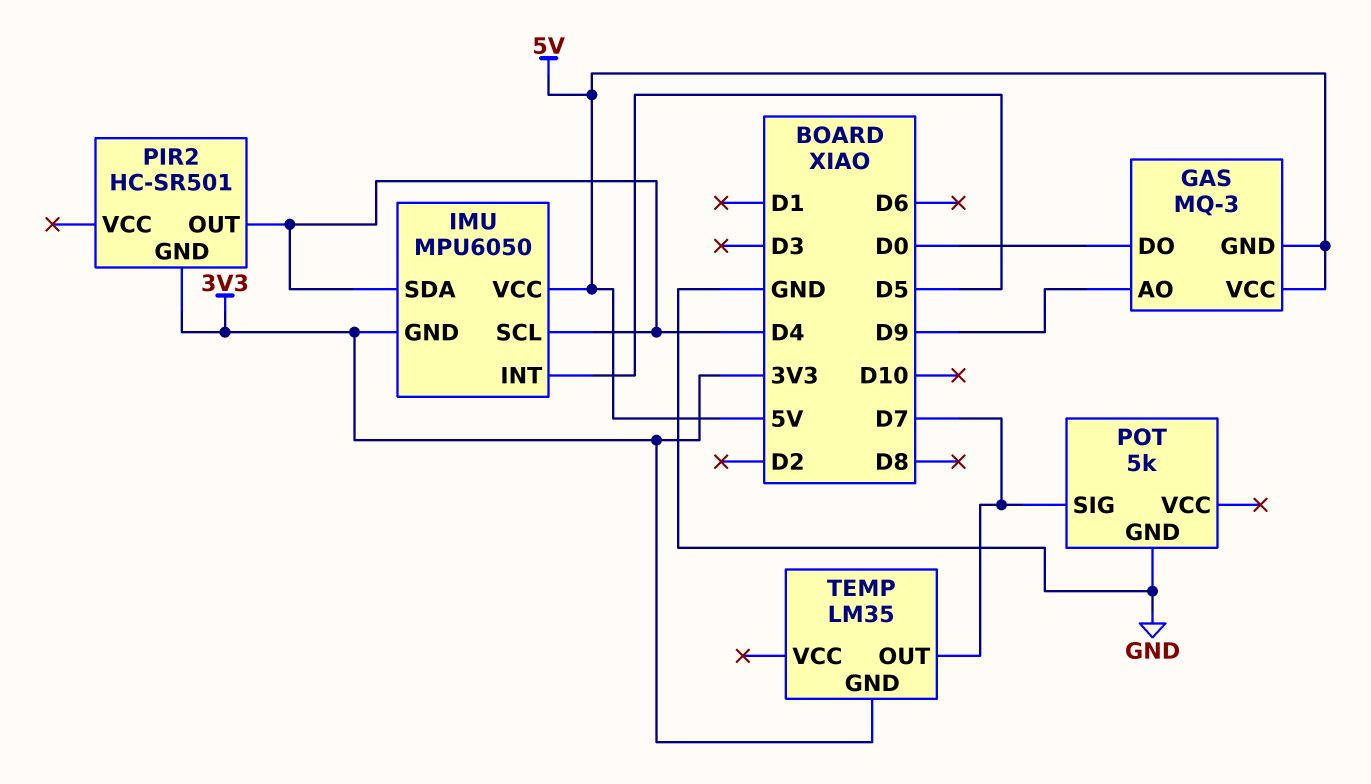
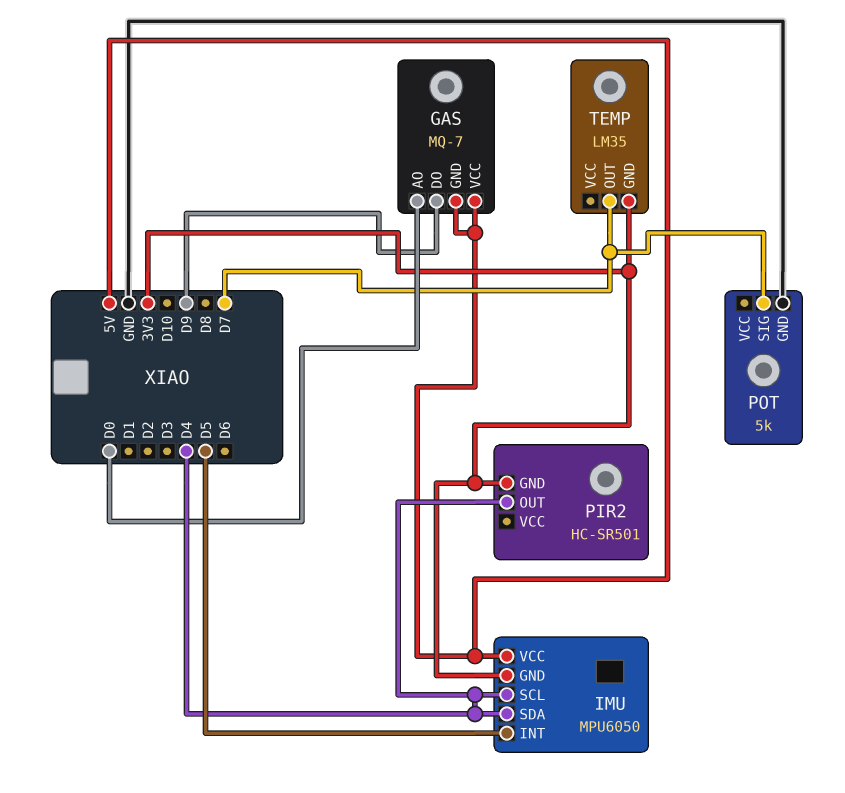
GAS: MQ-3 -> MQ-7
GAS pin AO: D9 -> D0
GAS pin DO: D0 -> D9

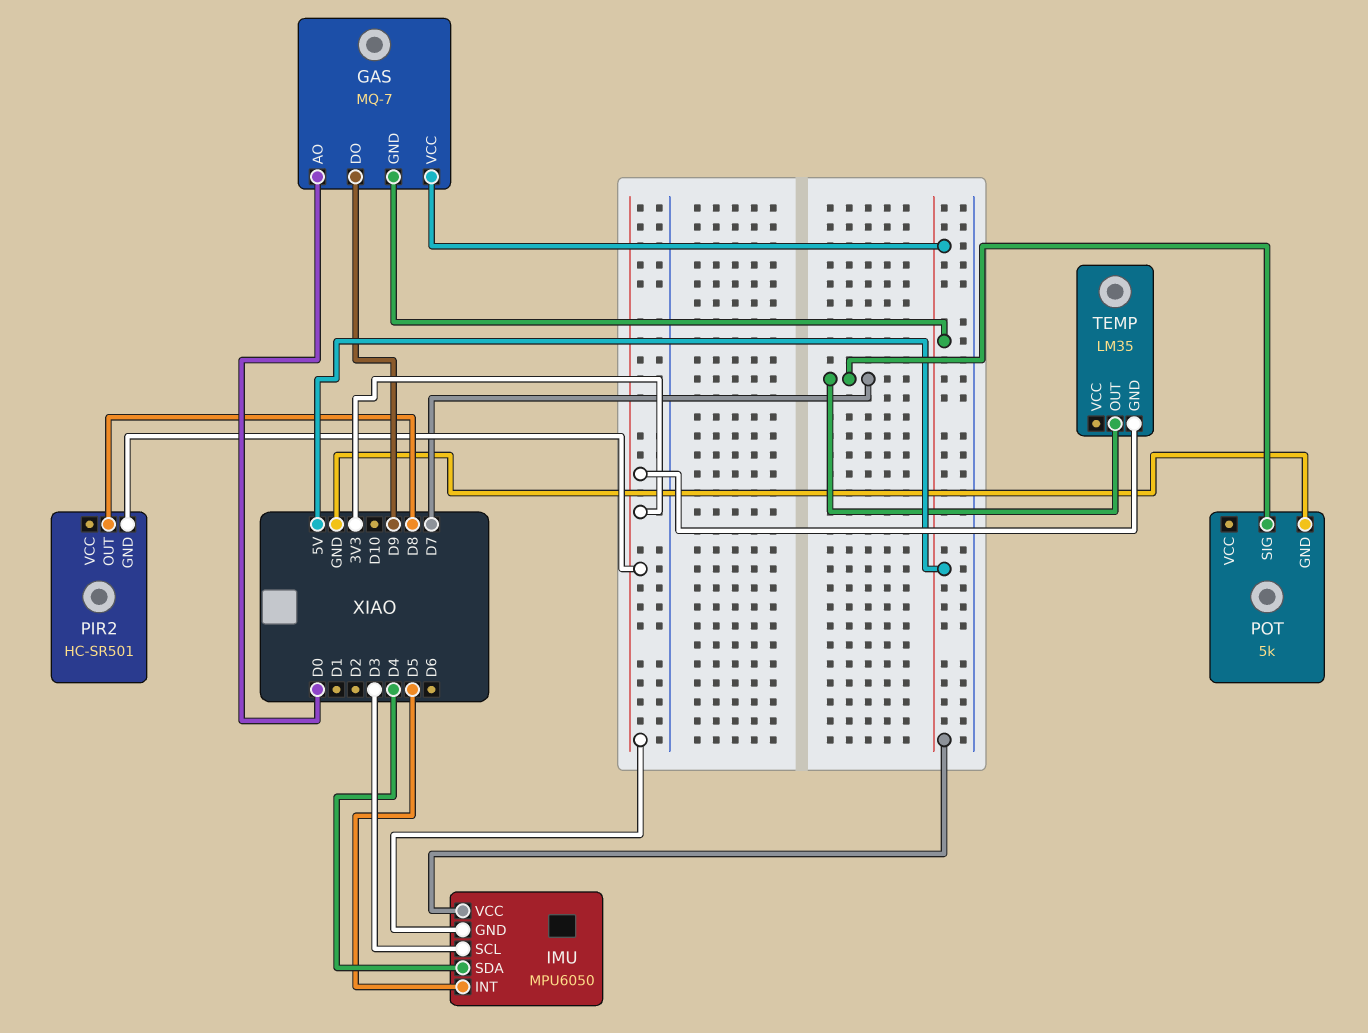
IMU pin SCL: D4 -> D3
PIR2 pin OUT: D4 -> D8

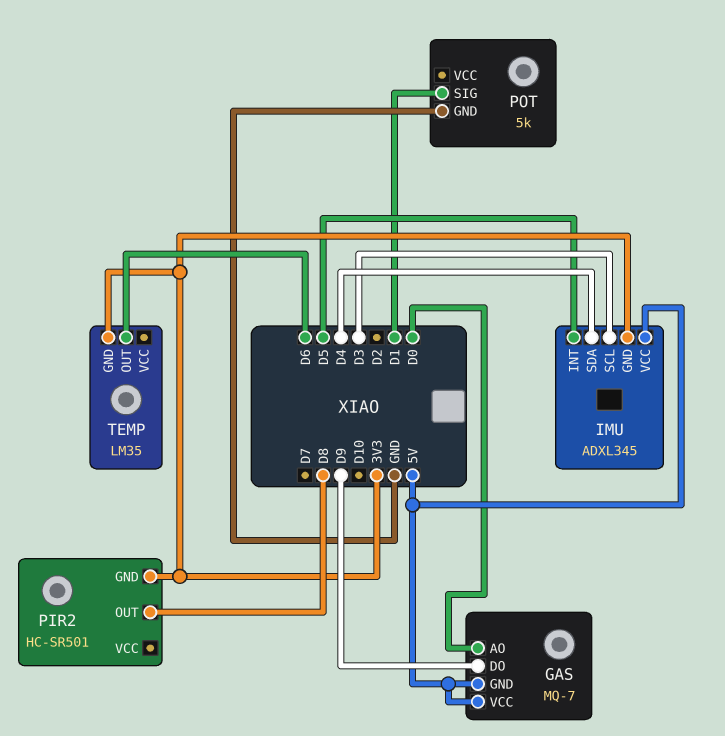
IMU: MPU6050 -> ADXL345
POT pin SIG: D7 -> D1
TEMP pin OUT: D7 -> D6

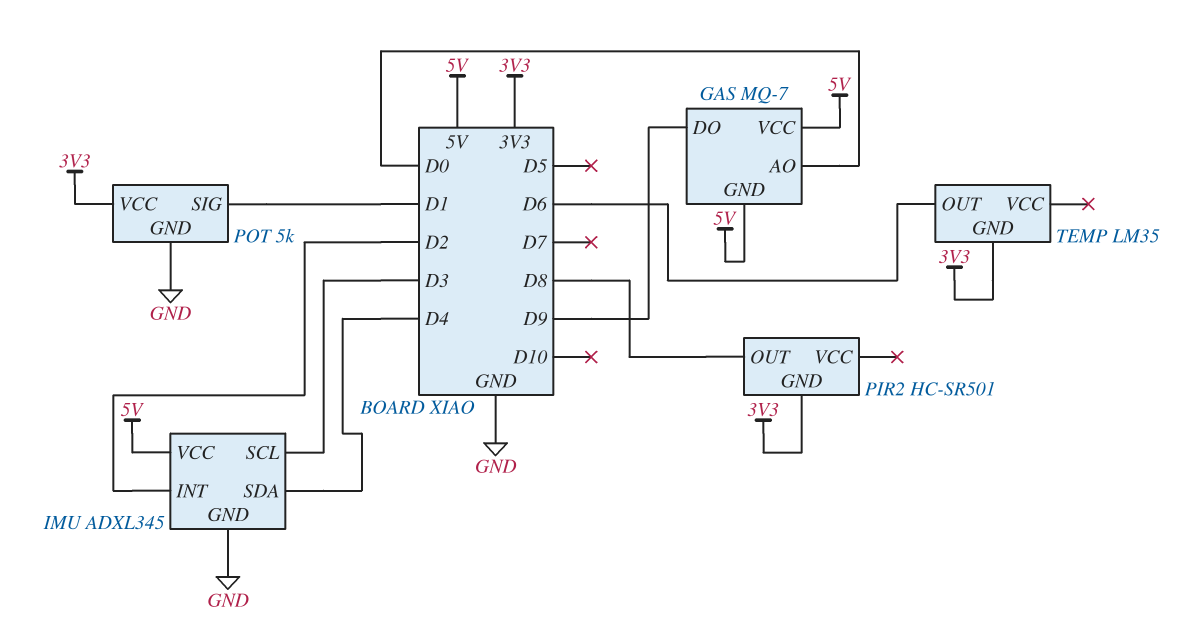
IMU pin GND: 3V3 -> GND
IMU pin INT: D5 -> D2
POT pin VCC: none -> 3V3

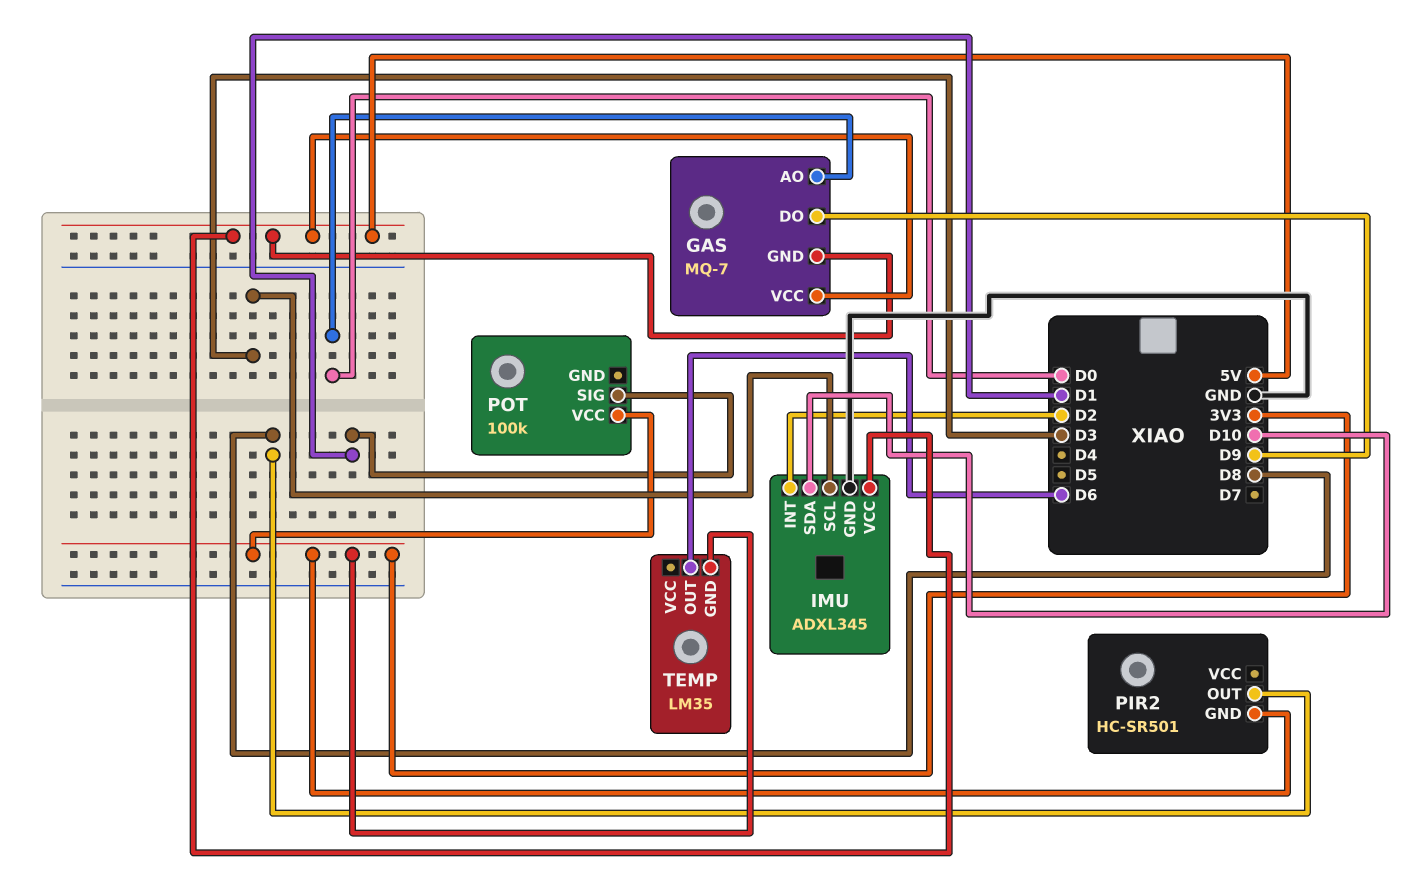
IMU pin SDA: D4 -> D10
POT: 5k -> 100k
POT pin GND: GND -> none

